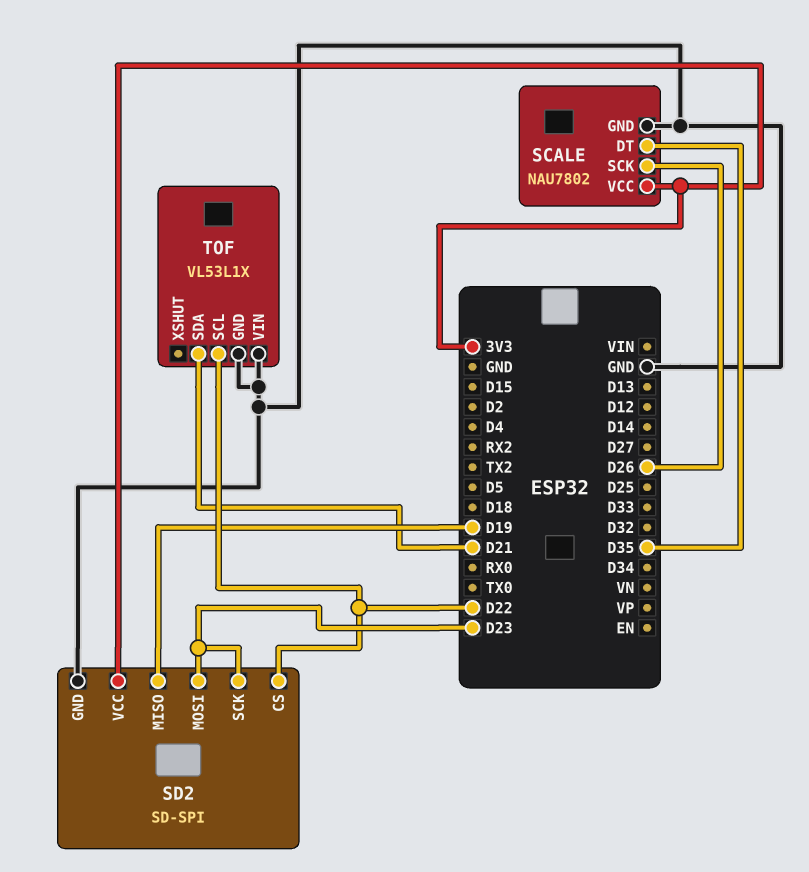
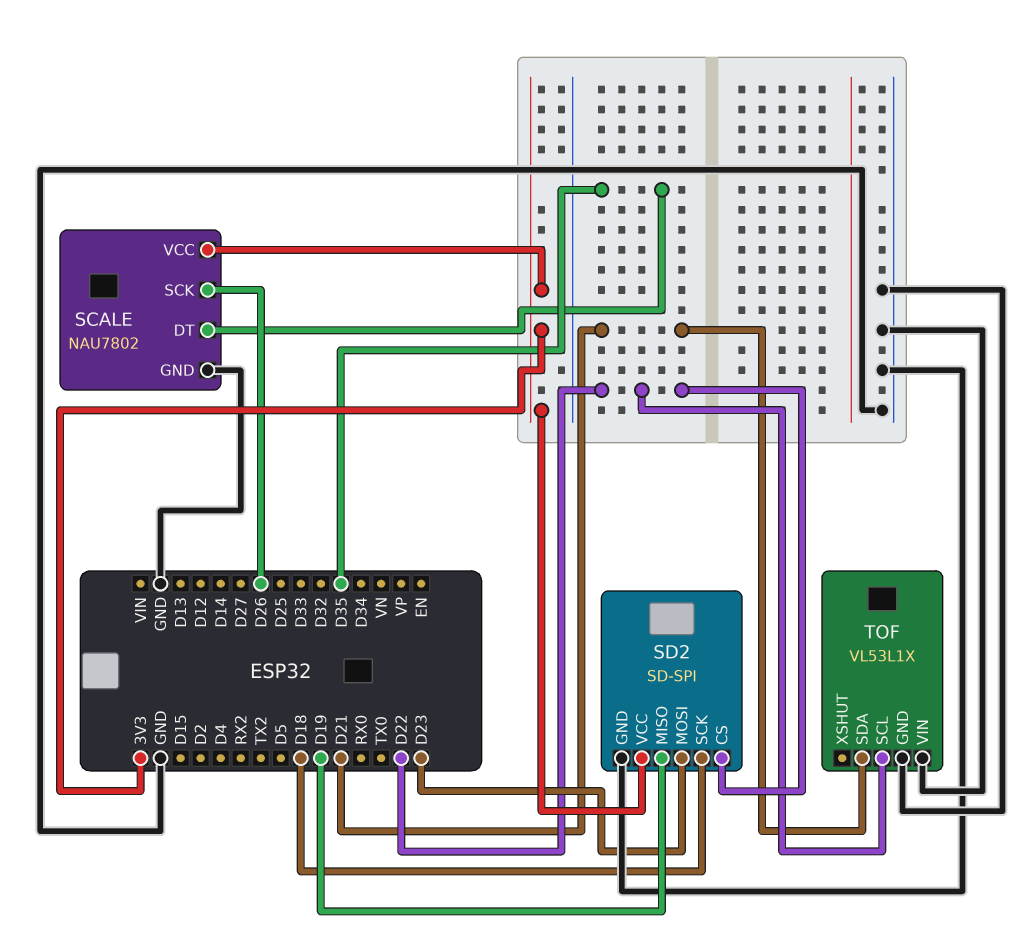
SD2 pin SCK: D23 -> D18

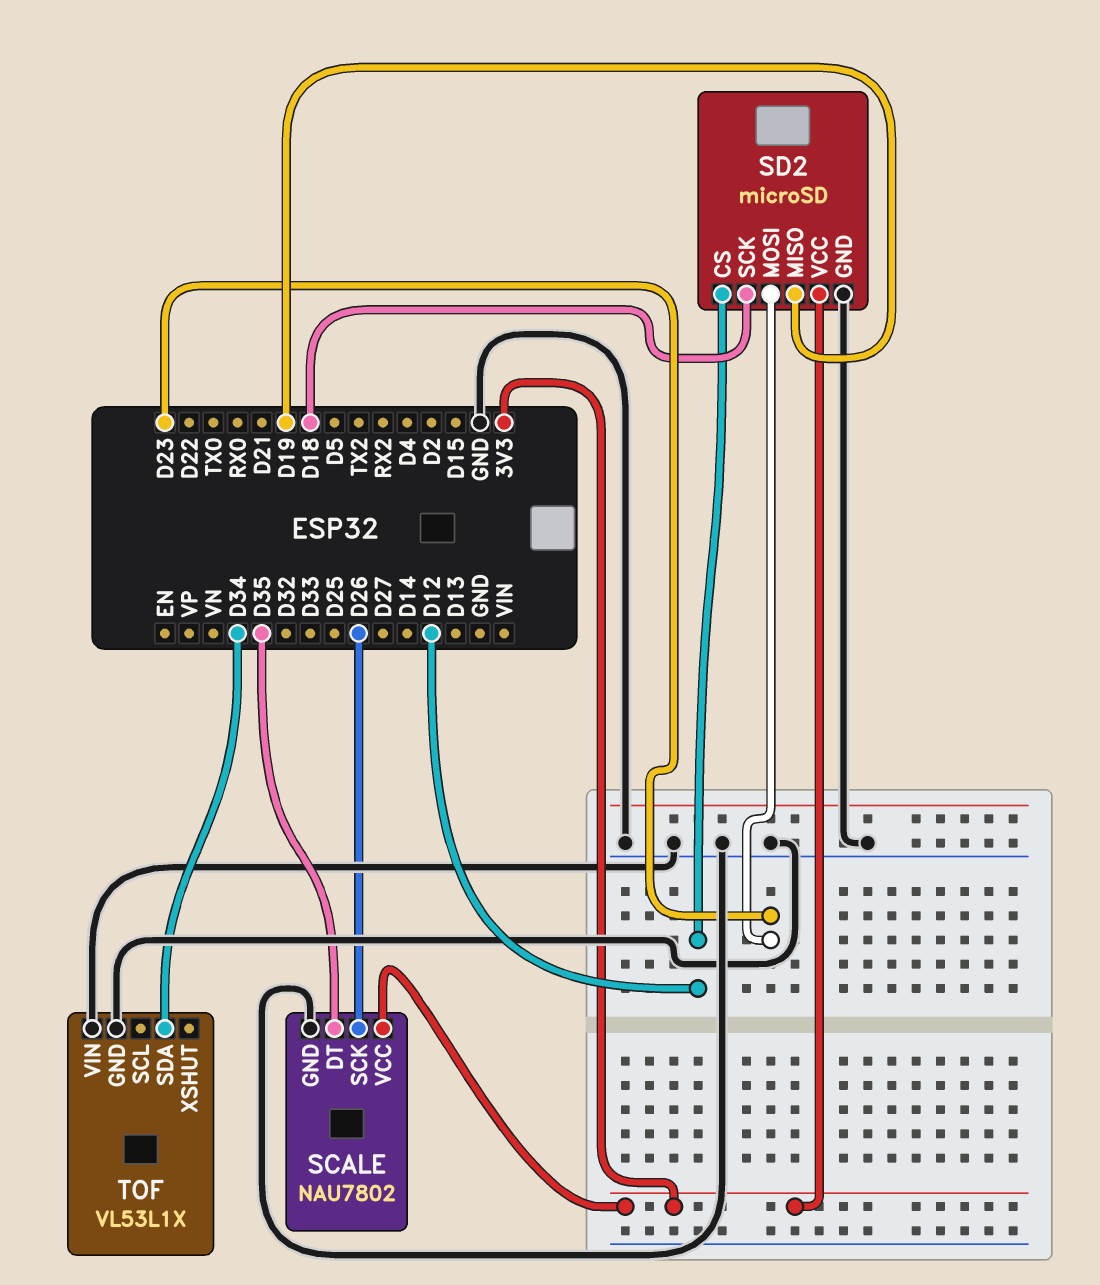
SD2: SD-SPI -> microSD
SD2 pin CS: D22 -> D12
TOF pin SCL: D22 -> none
TOF pin SDA: D21 -> D34

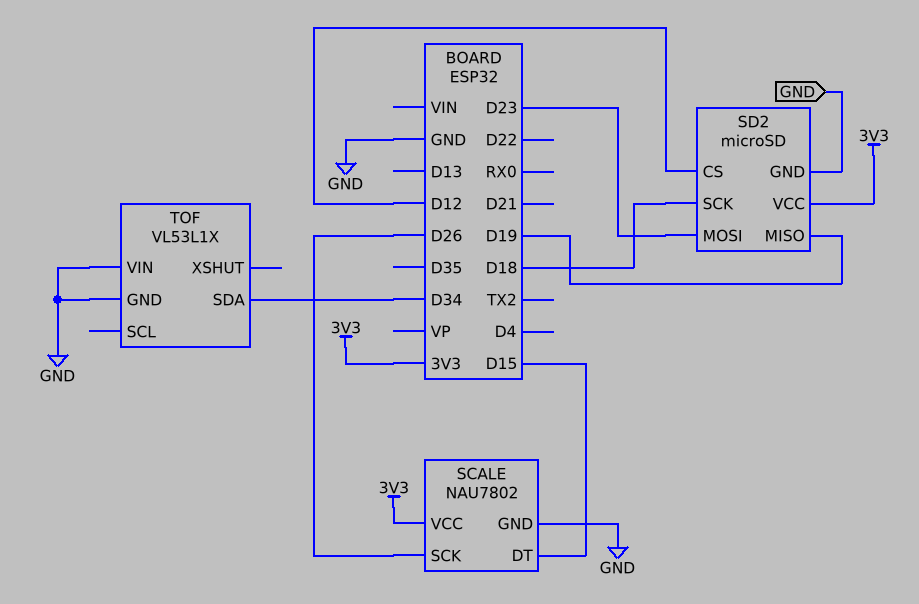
SCALE pin DT: D35 -> D15

